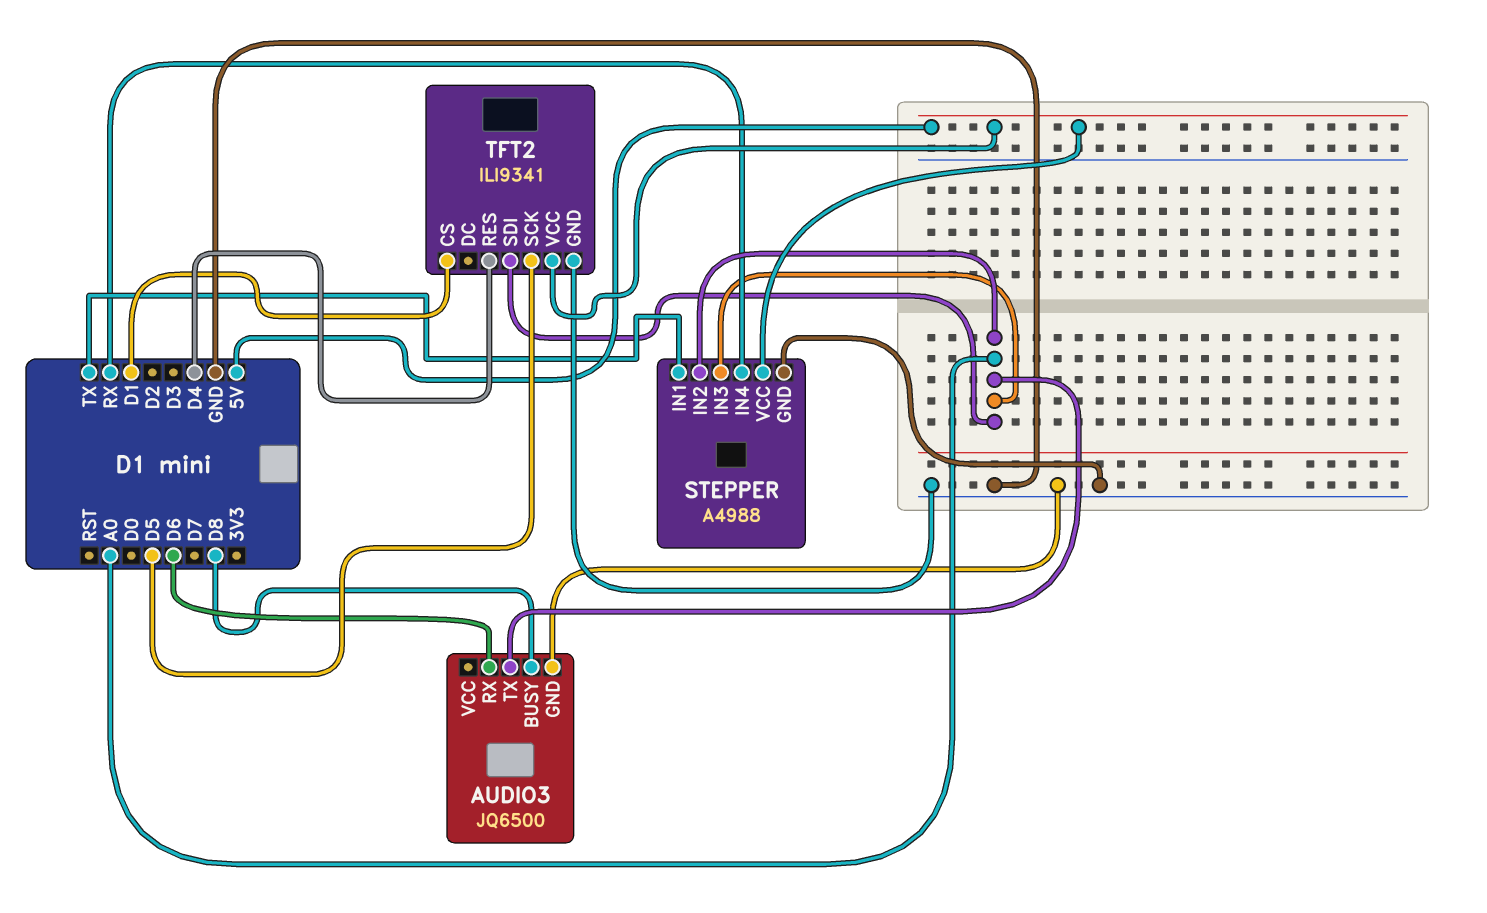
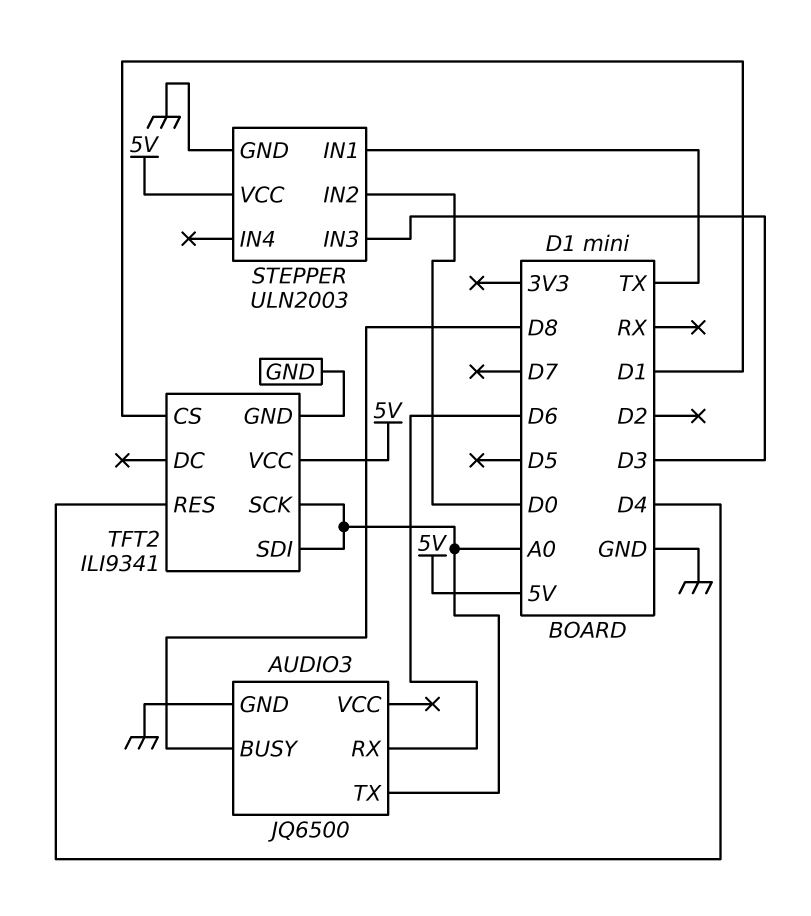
STEPPER: A4988 -> ULN2003
STEPPER pin IN2: A0 -> D0
STEPPER pin IN3: A0 -> D3
STEPPER pin IN4: RX -> none
TFT2 pin SCK: D5 -> A0

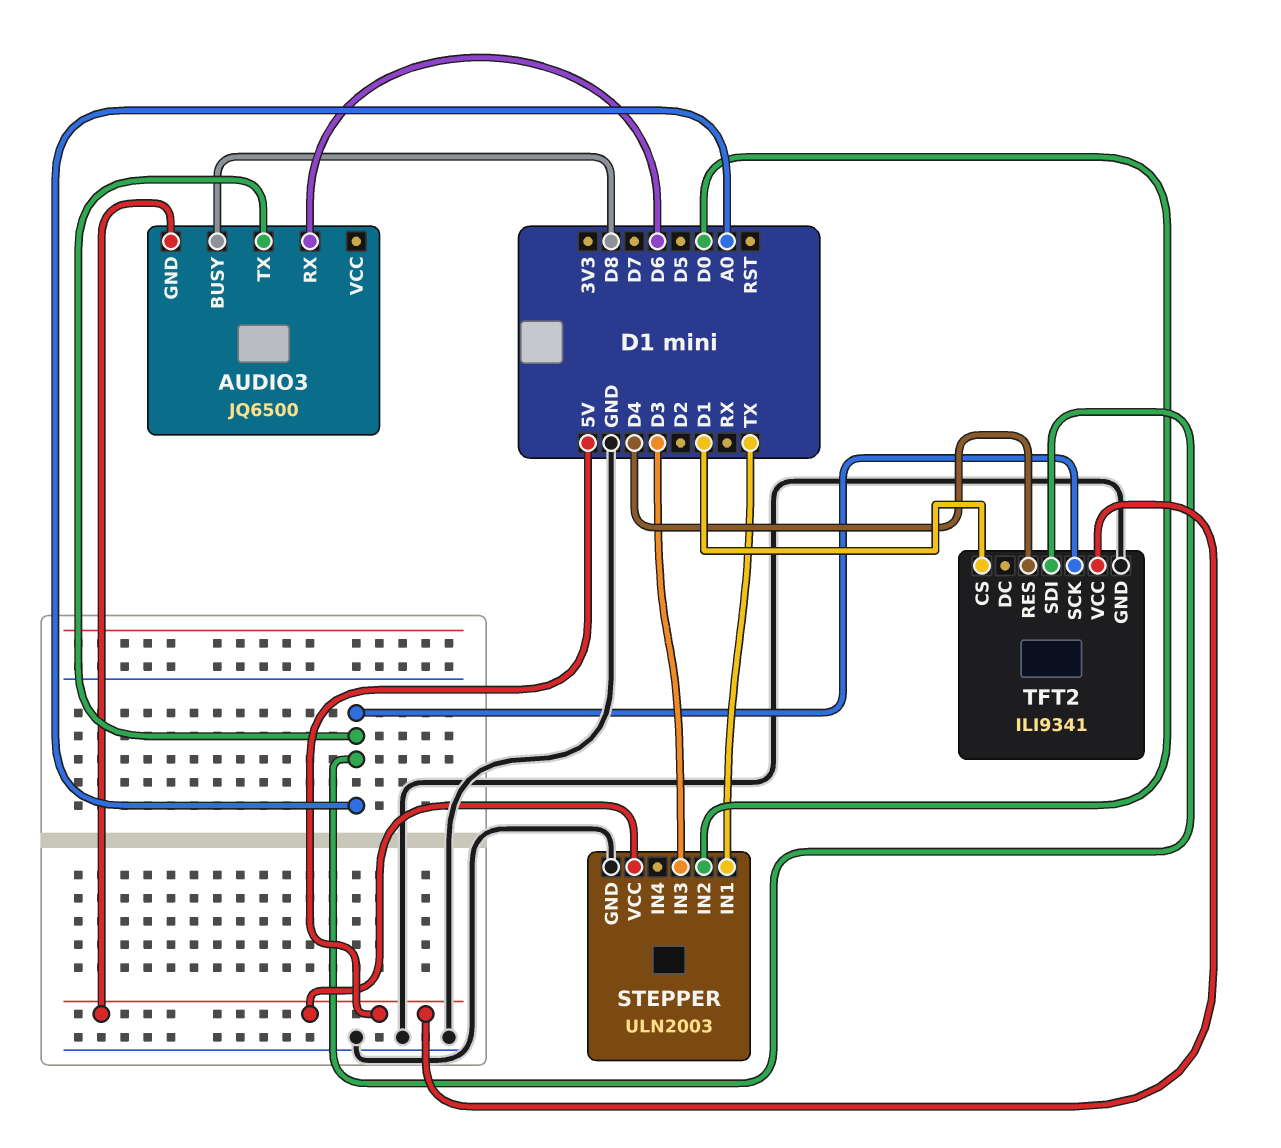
AUDIO3 pin GND: GND -> 5V

